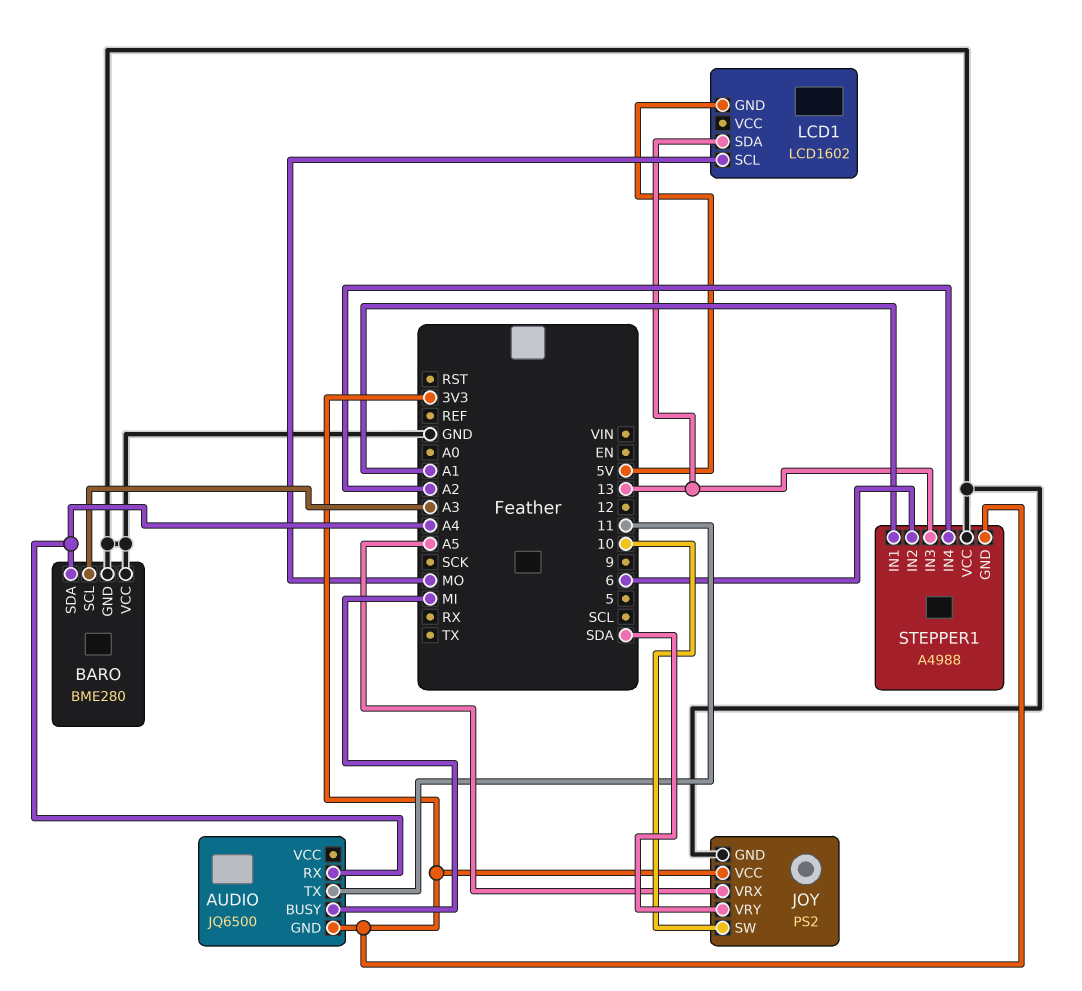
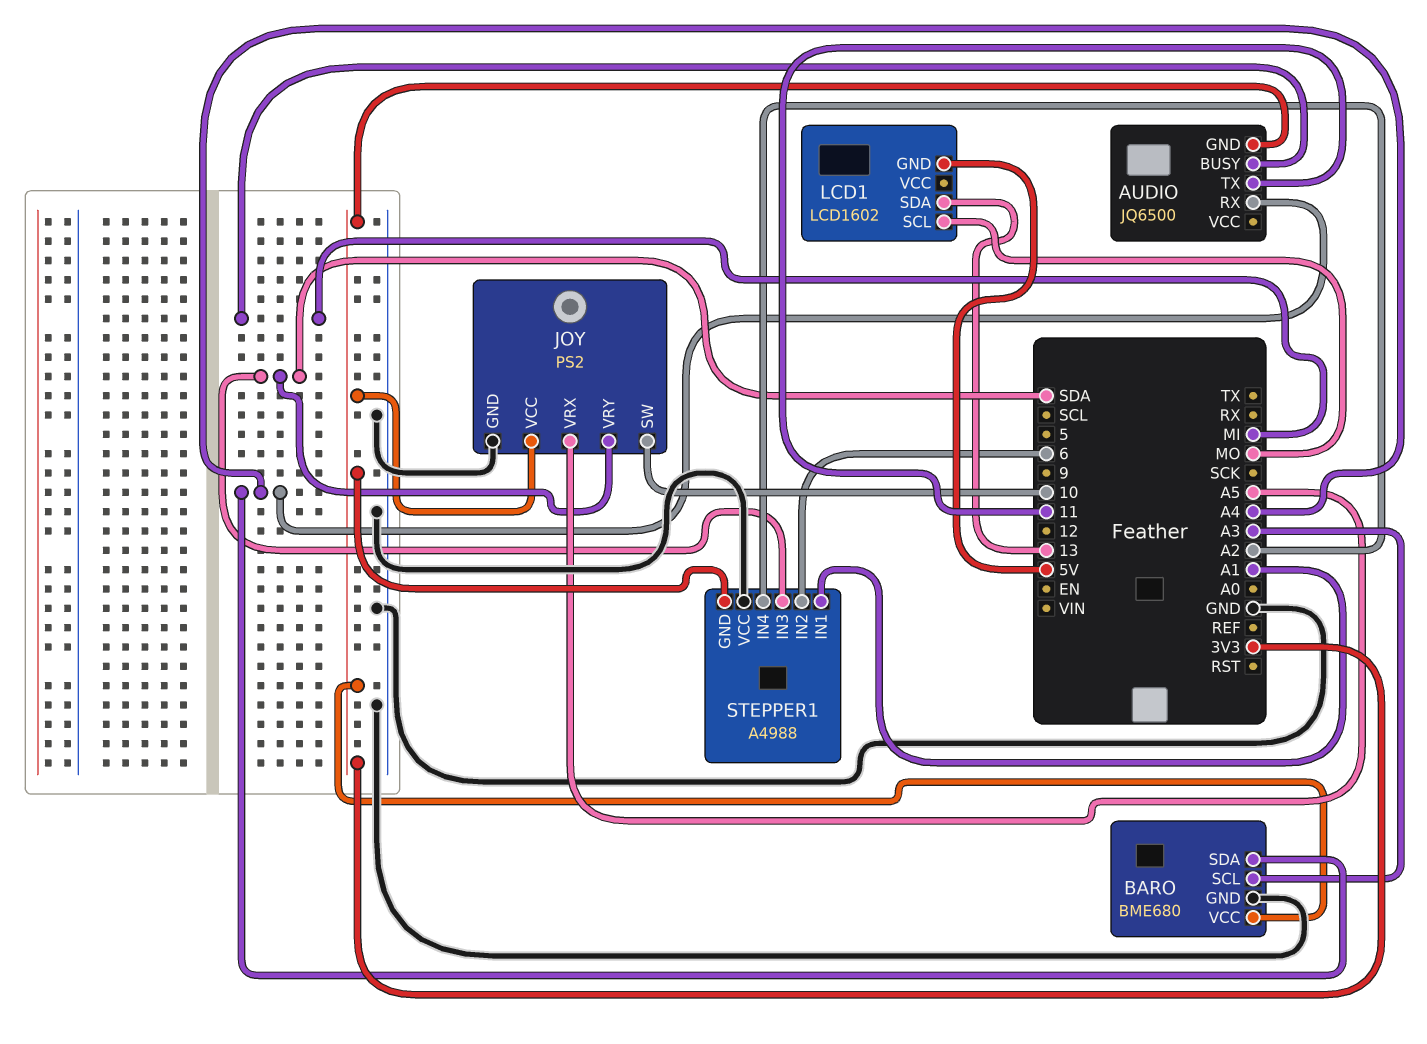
BARO: BME280 -> BME680
BARO pin VCC: GND -> 3V3
STEPPER1 pin IN3: 13 -> SDA

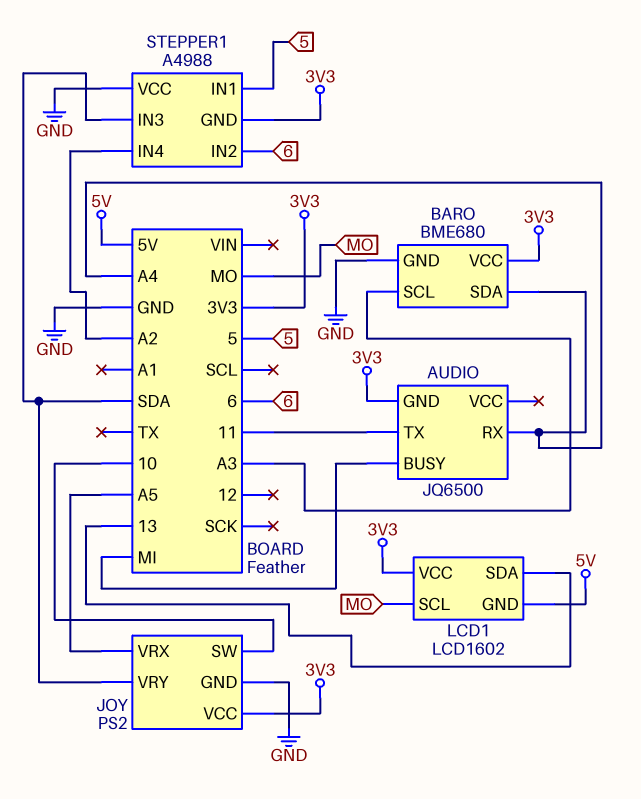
LCD1 pin VCC: none -> 3V3
STEPPER1 pin IN1: A1 -> 5

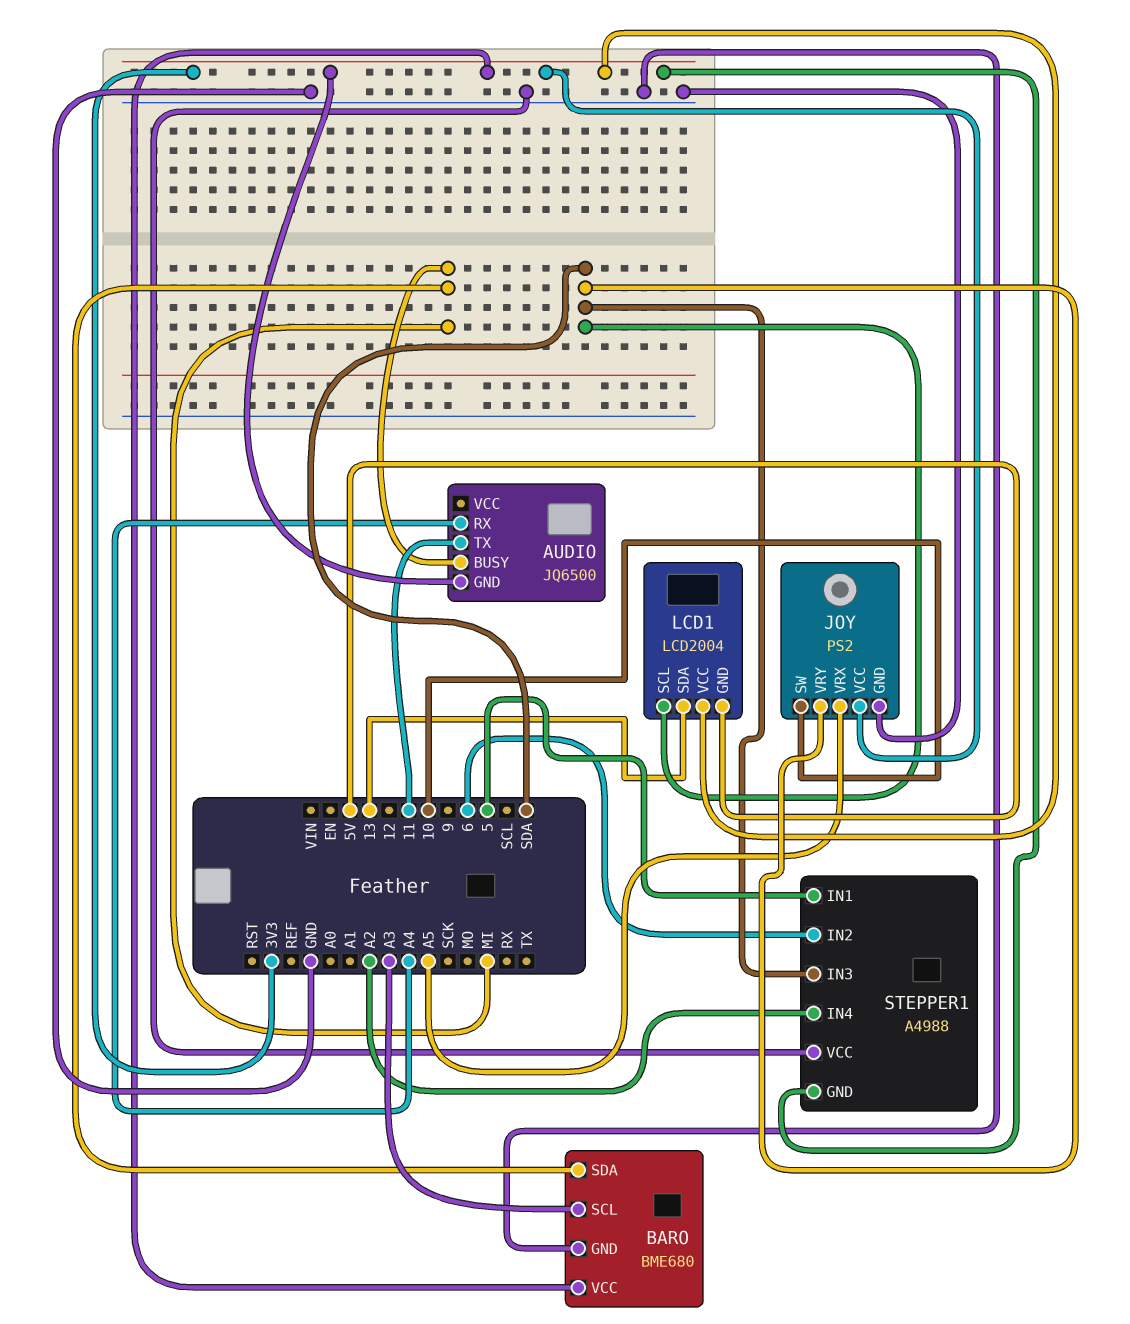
BARO pin SDA: A4 -> MI
LCD1: LCD1602 -> LCD2004
LCD1 pin SCL: MO -> SDA

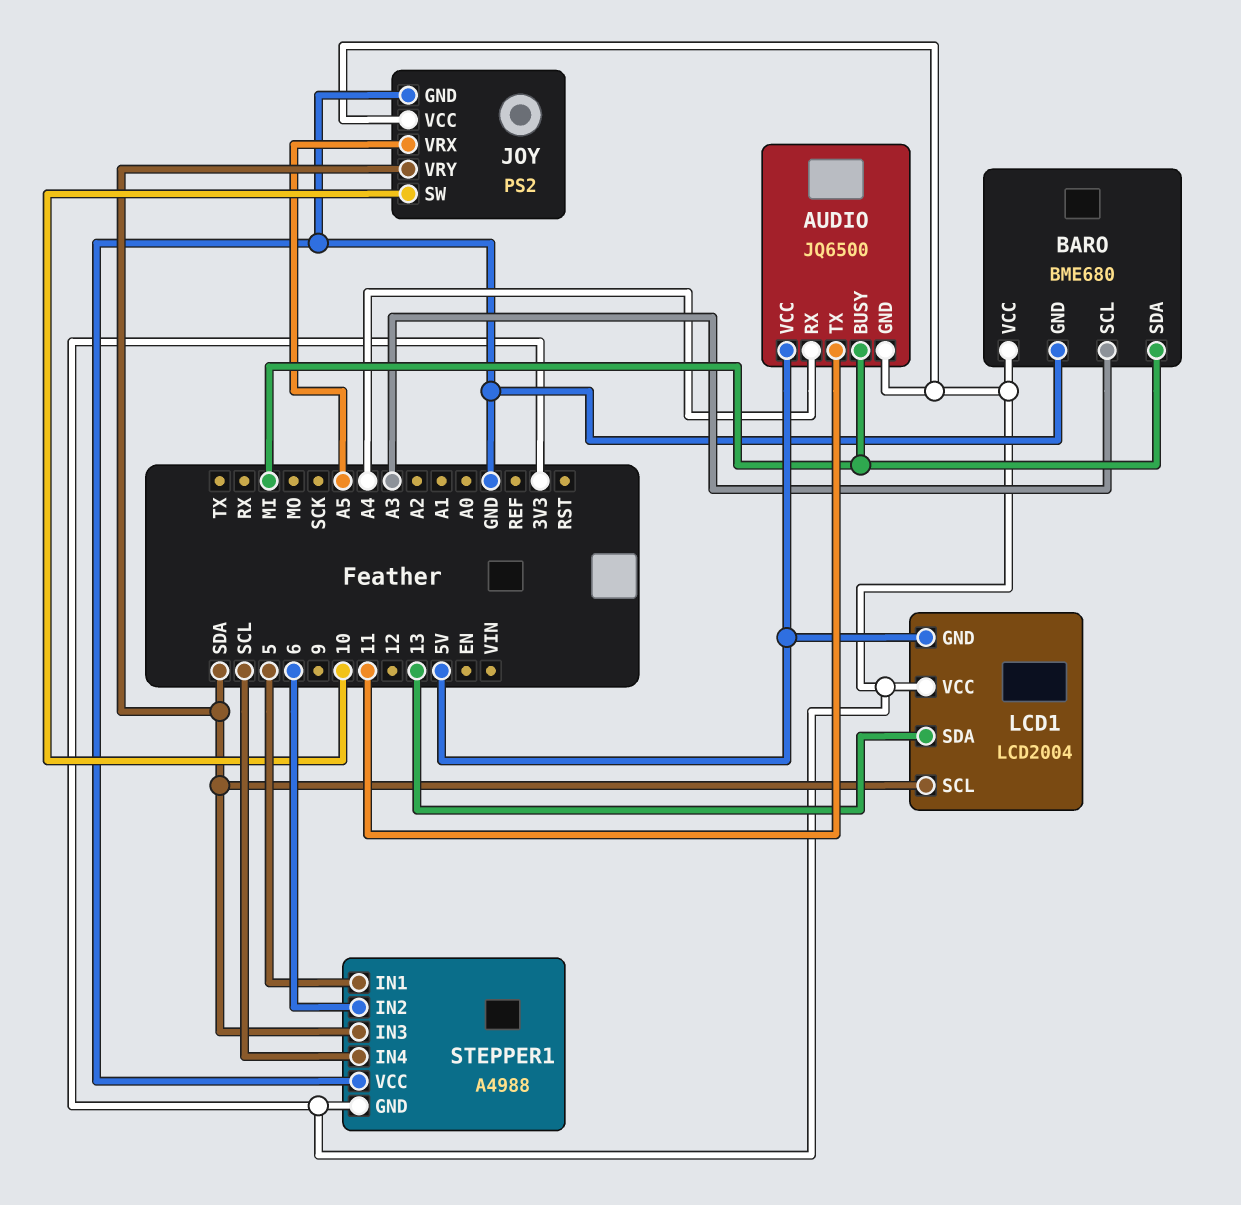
AUDIO pin VCC: none -> 5V
STEPPER1 pin IN4: A2 -> SCL

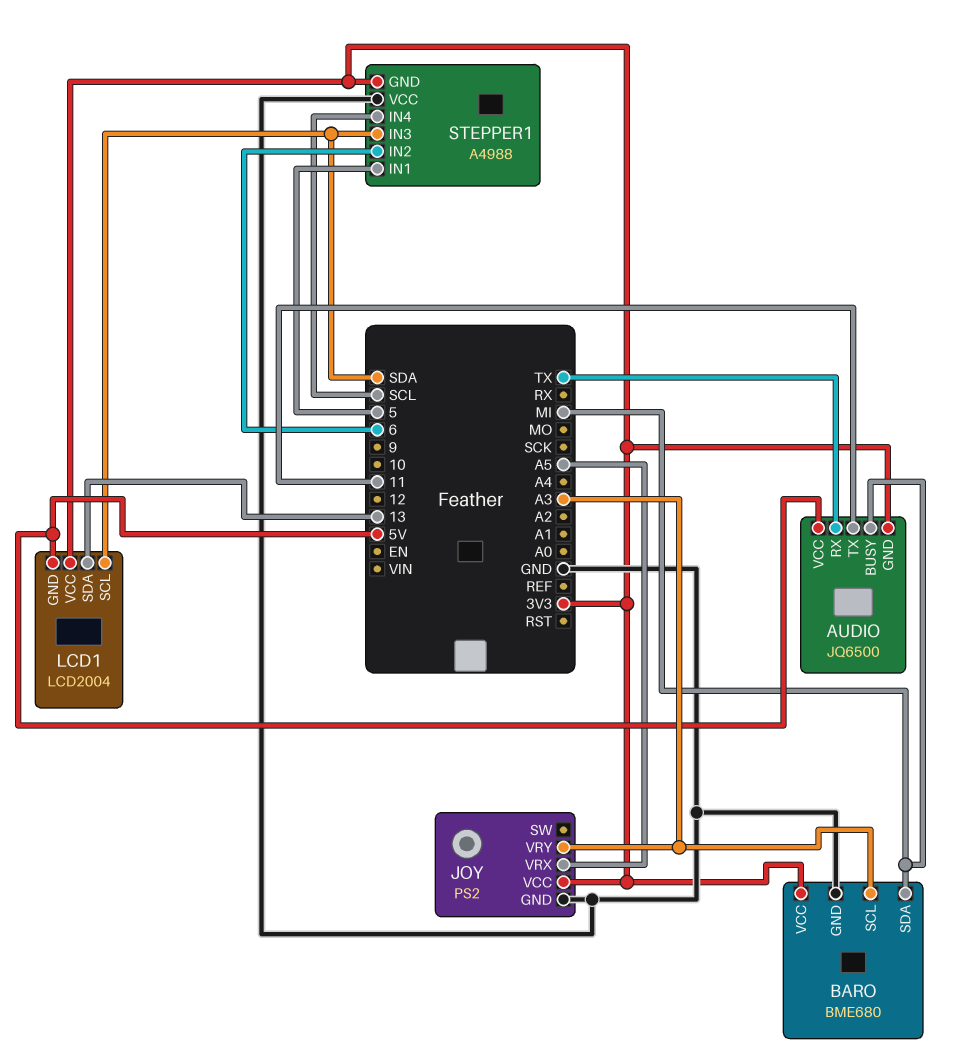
AUDIO pin RX: A4 -> TX
JOY pin SW: 10 -> none
JOY pin VRY: SDA -> A3

